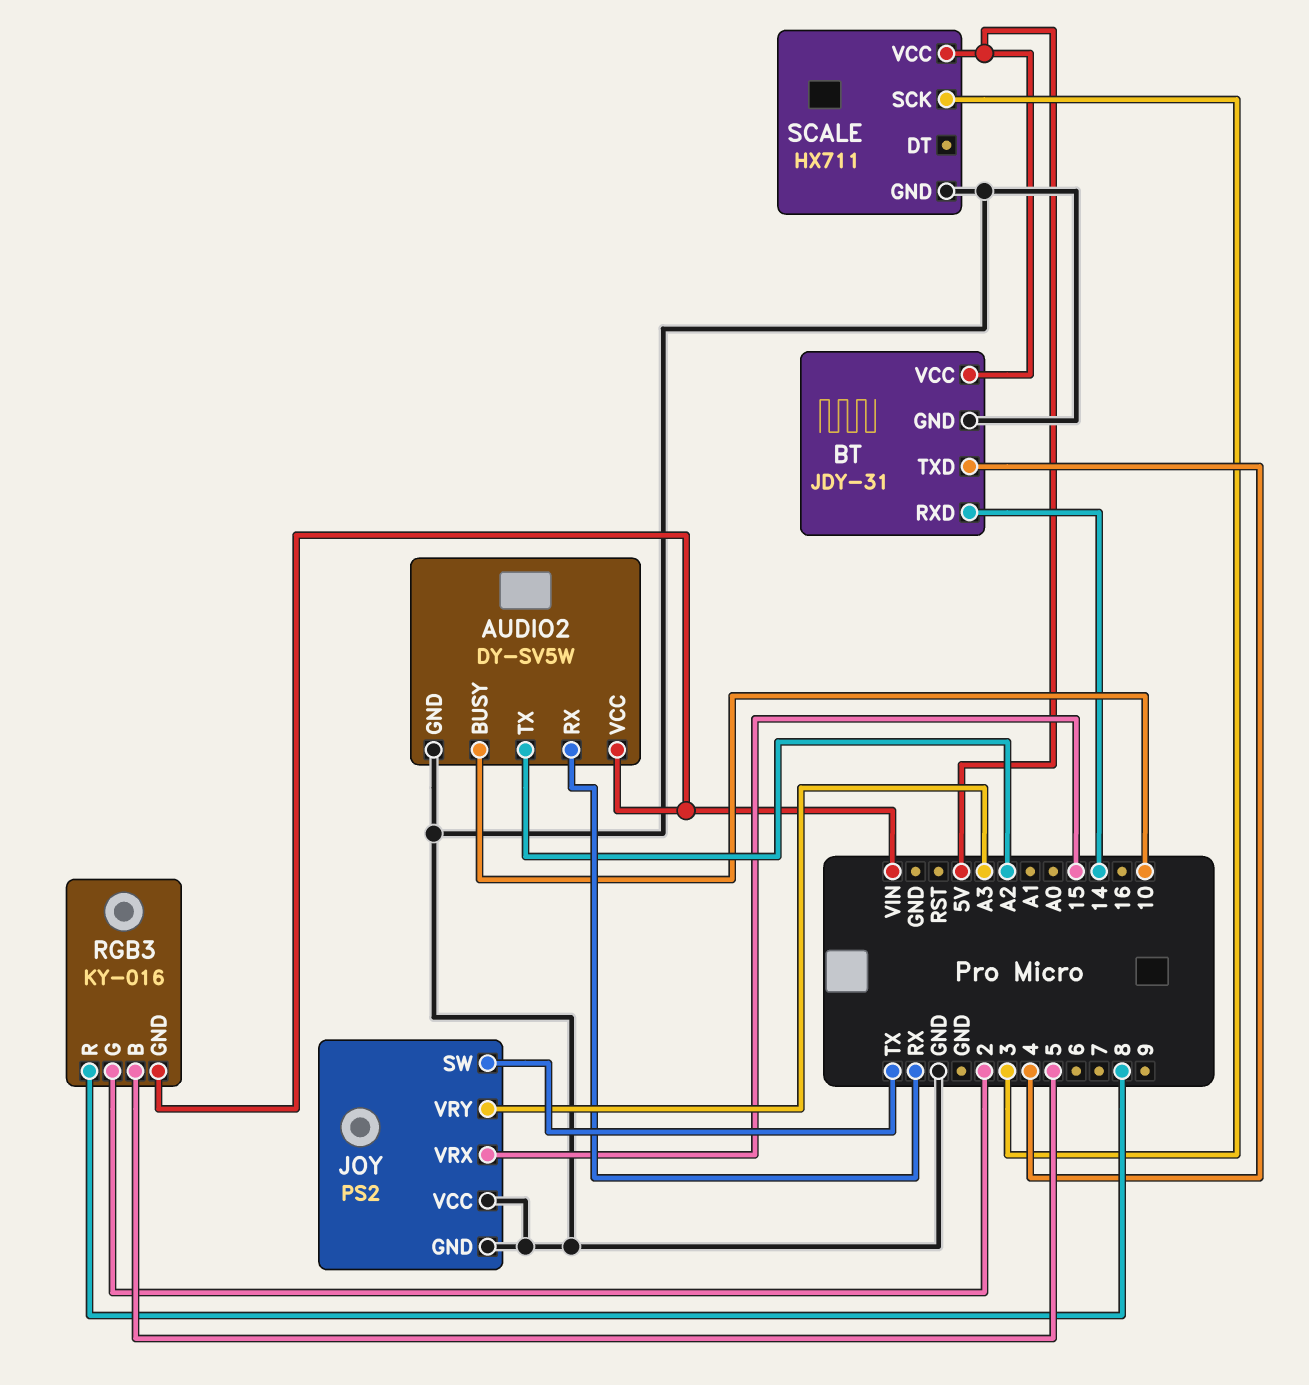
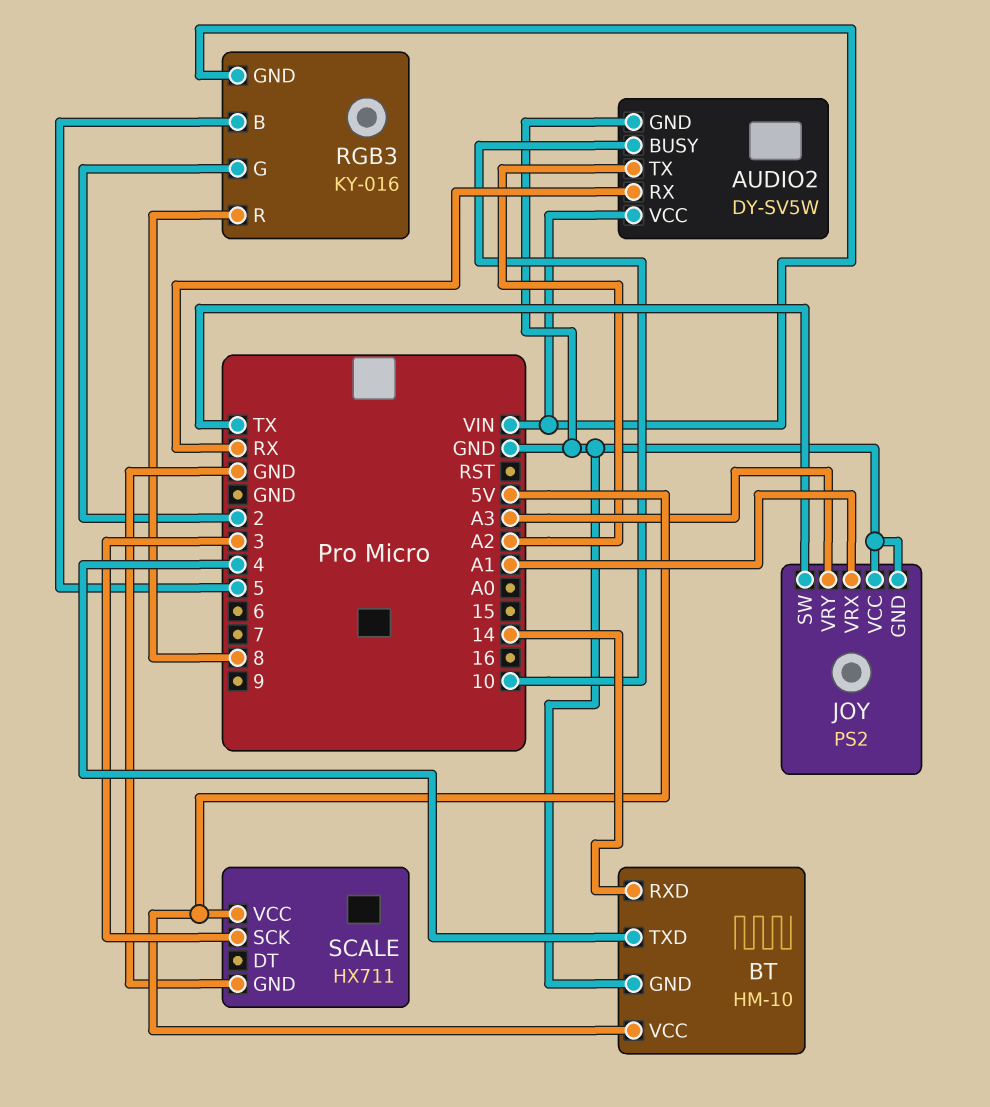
BT: JDY-31 -> HM-10
JOY pin VRX: 15 -> A1

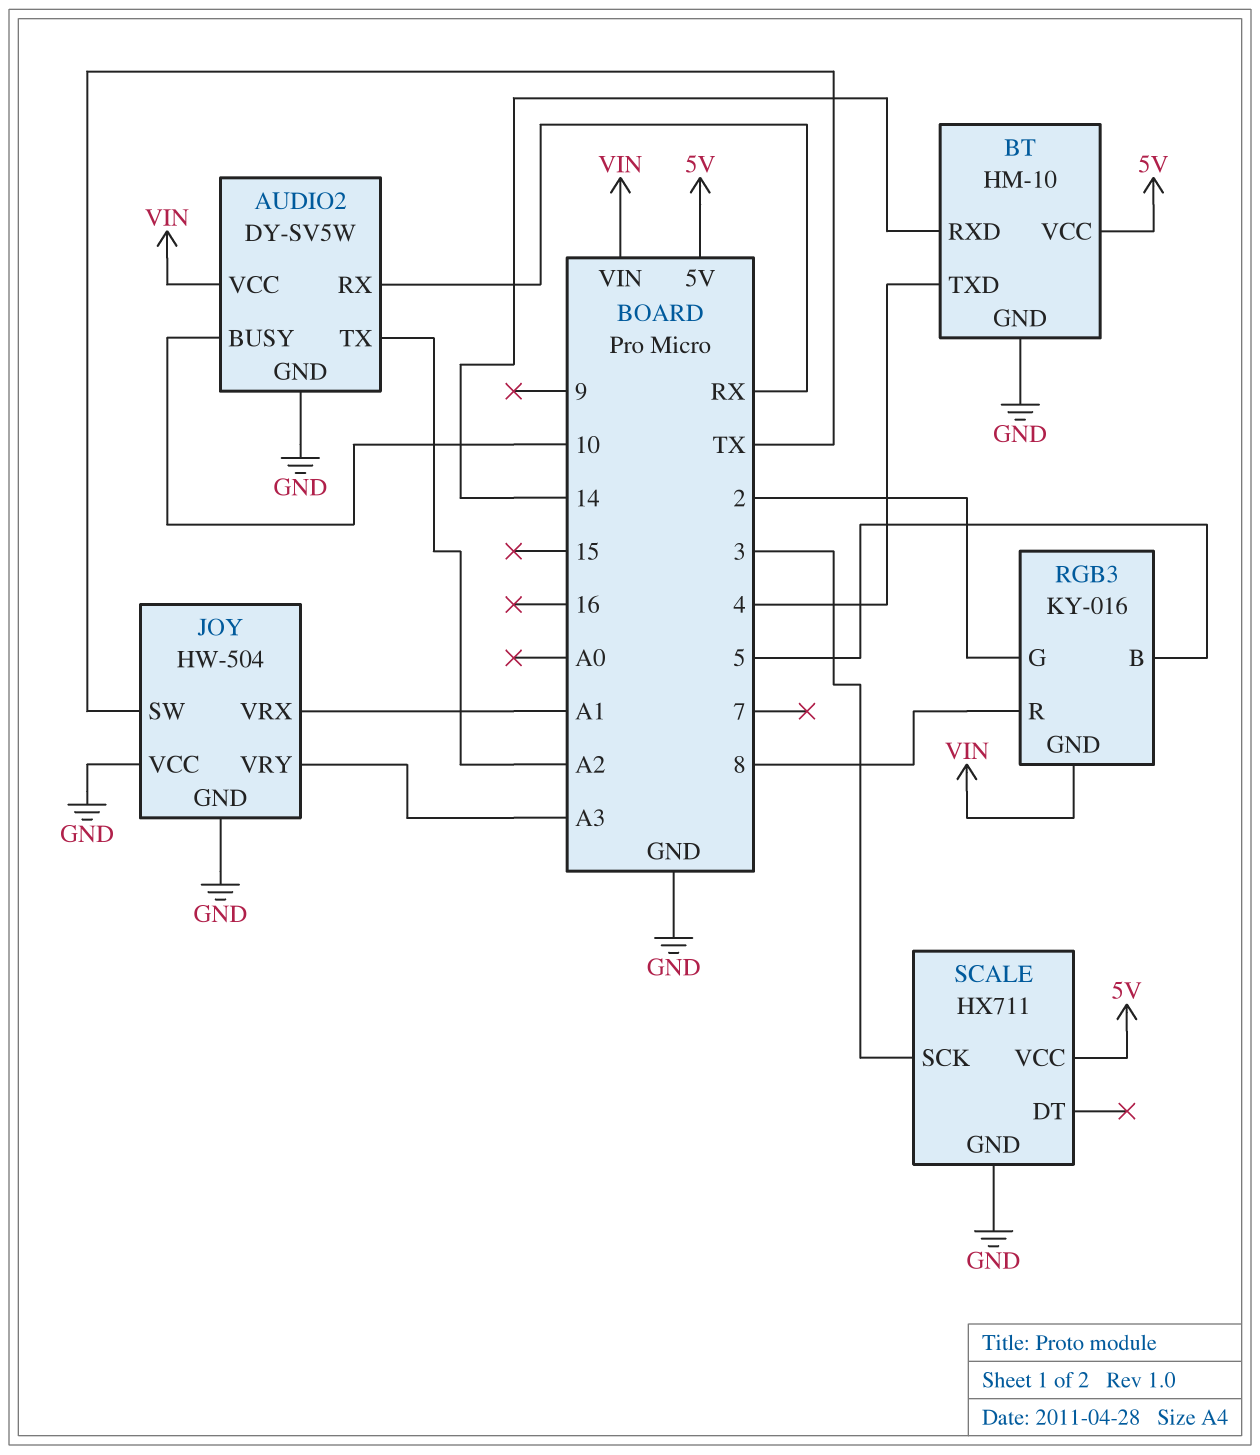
JOY: PS2 -> HW-504

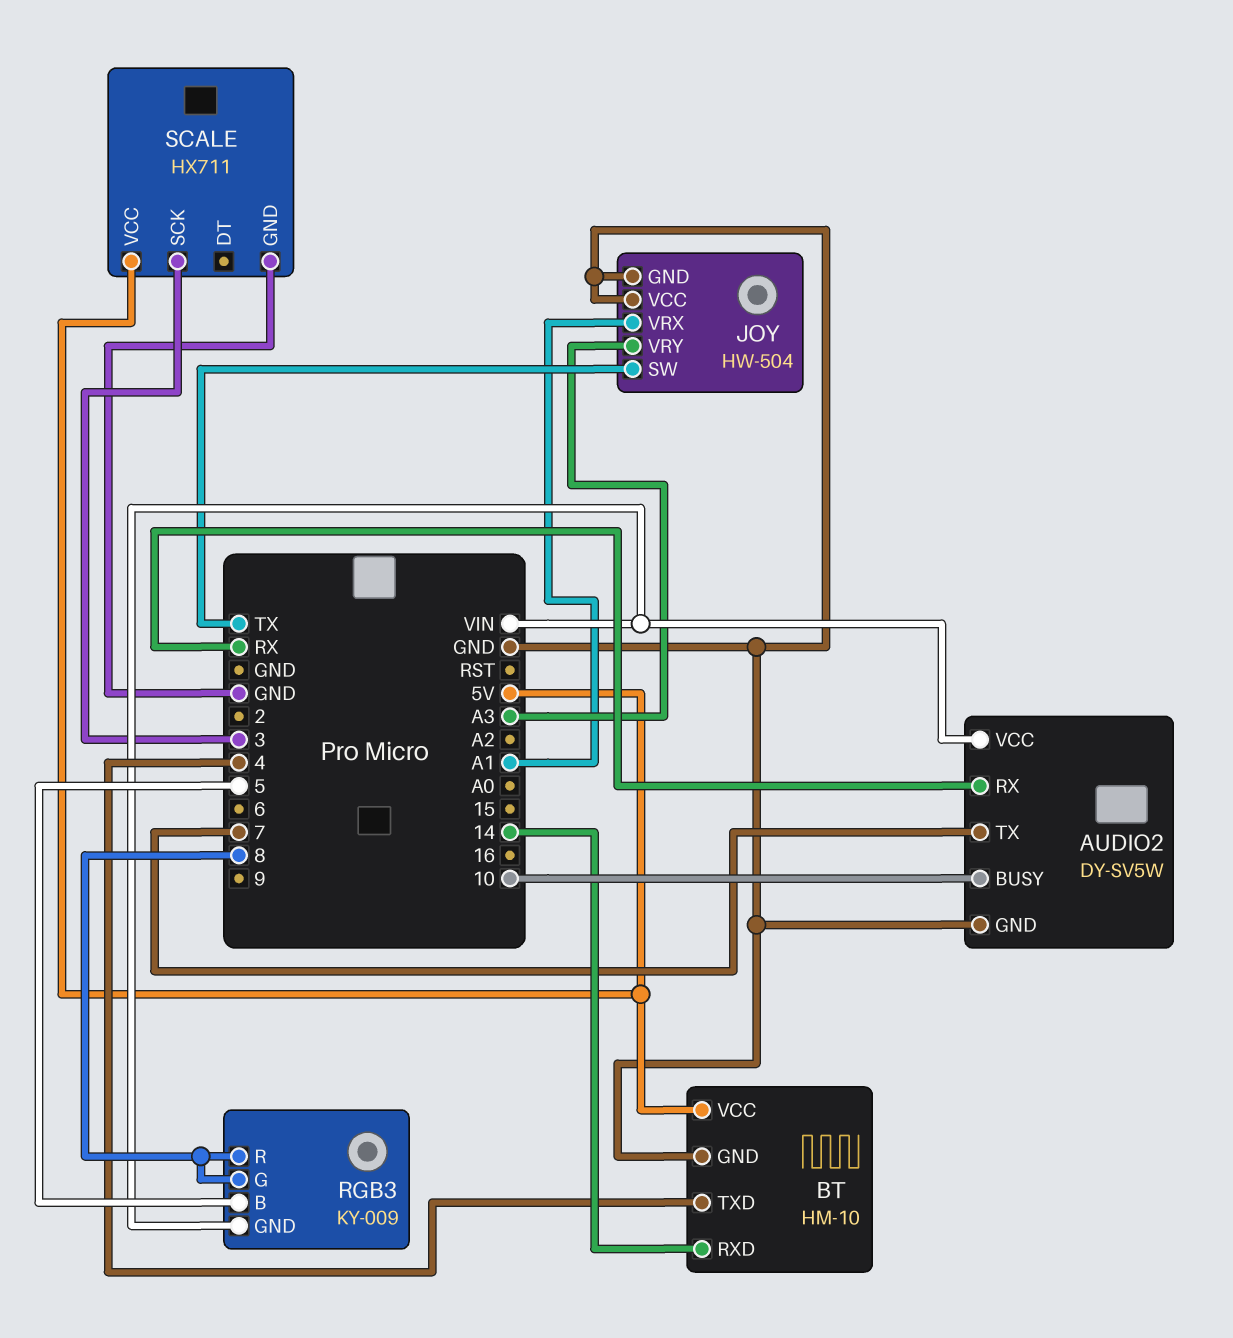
AUDIO2 pin TX: A2 -> 7
RGB3: KY-016 -> KY-009
RGB3 pin G: 2 -> 8

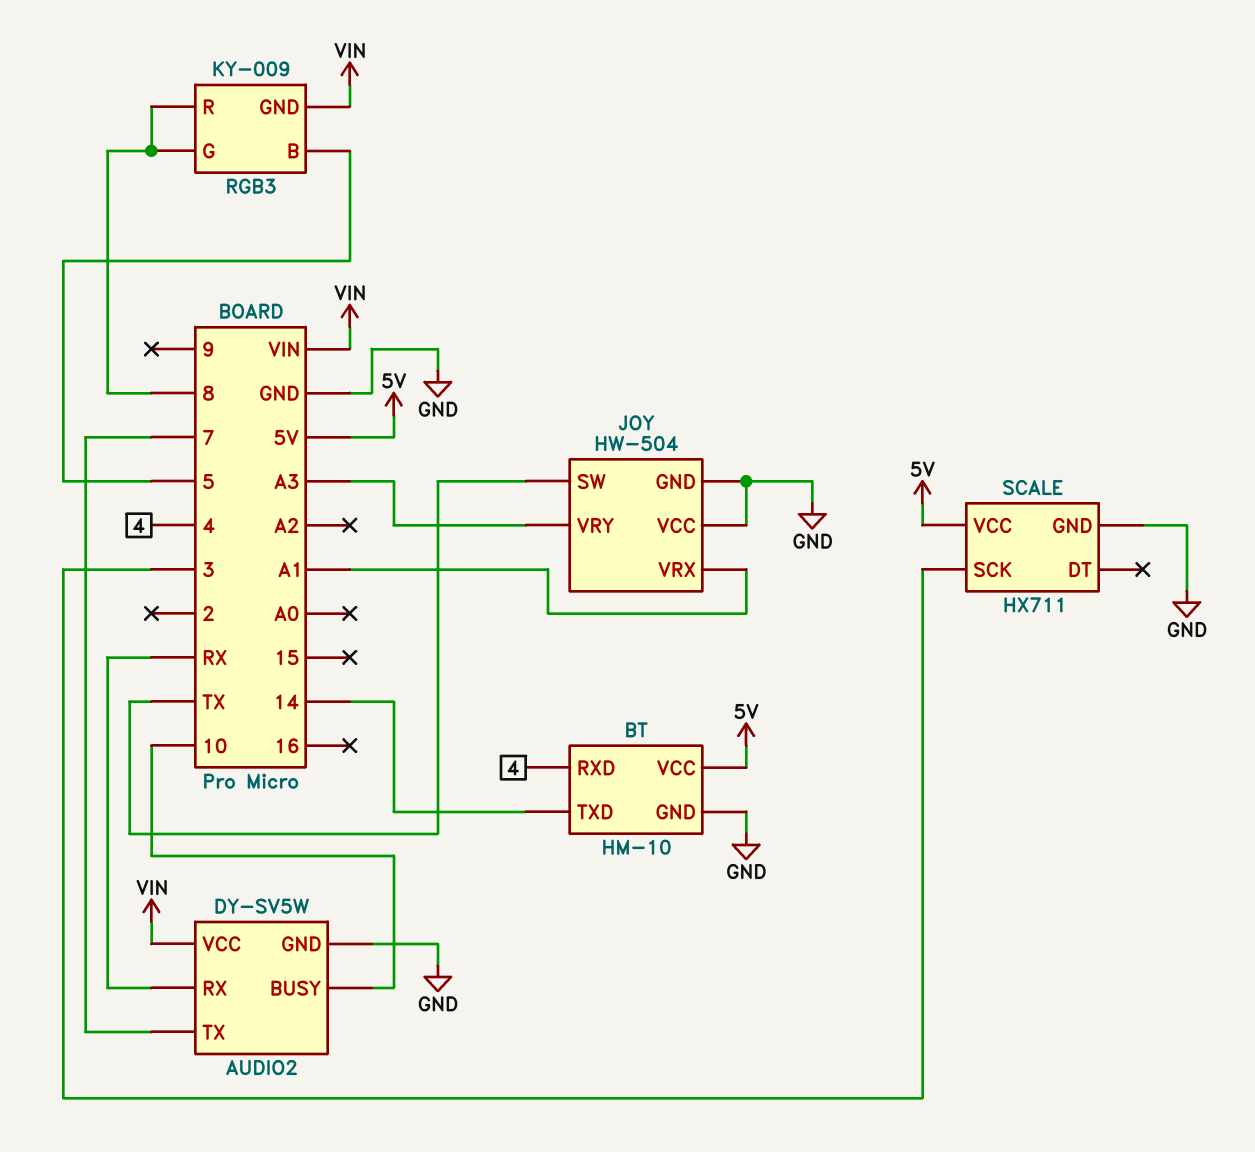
BT pin RXD: 14 -> 4
BT pin TXD: 4 -> 14

